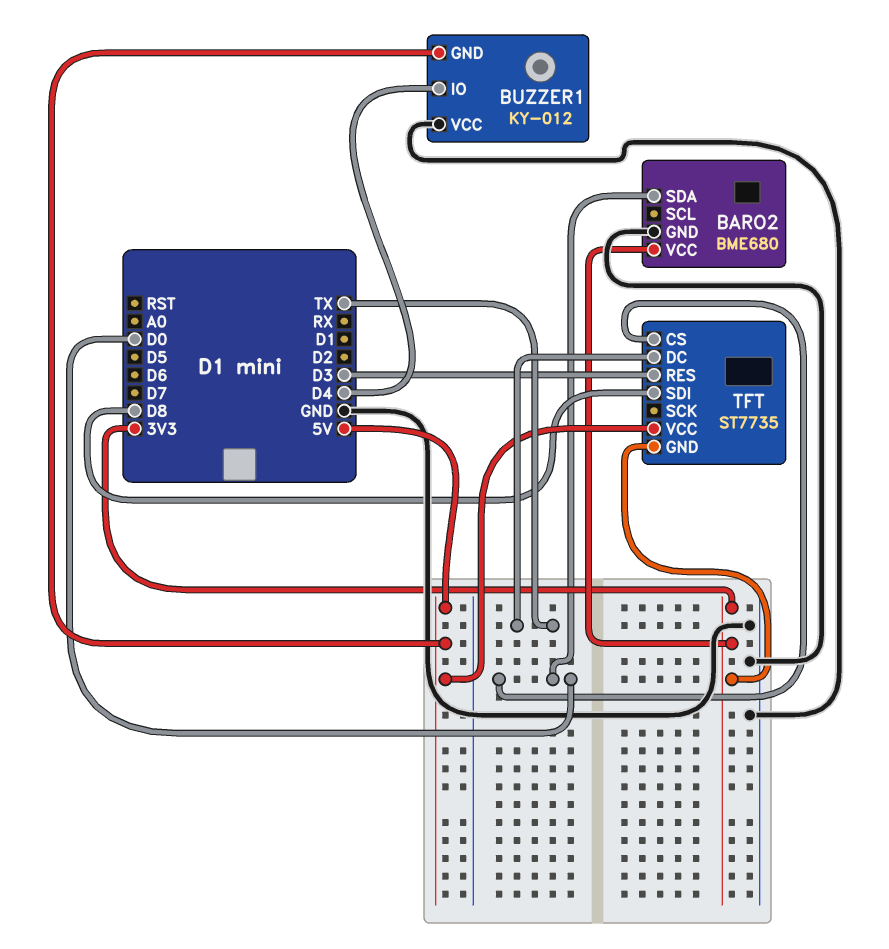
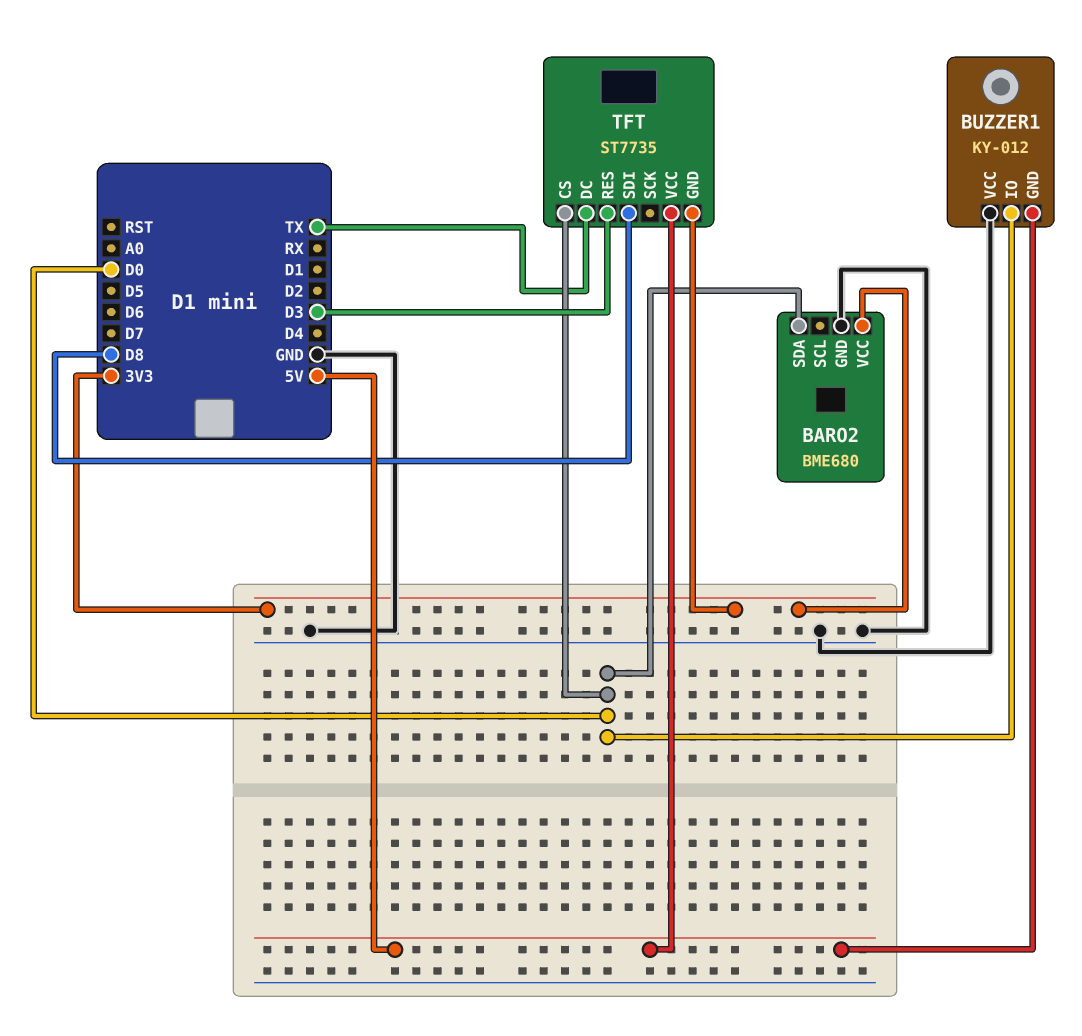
BUZZER1 pin IO: D4 -> D0

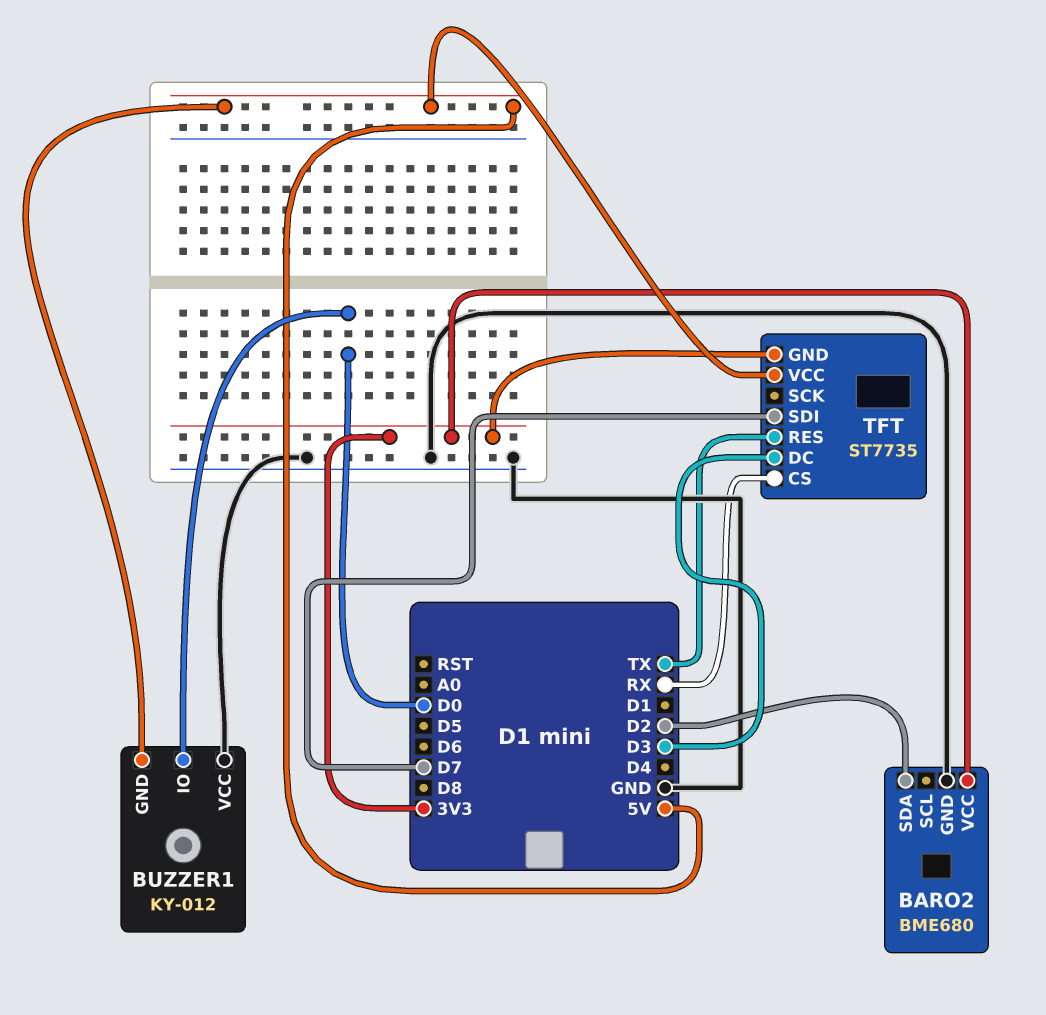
BARO2 pin SDA: D0 -> D2
TFT pin CS: D0 -> RX
TFT pin DC: TX -> D3
TFT pin RES: D3 -> TX
TFT pin SDI: D8 -> D7

